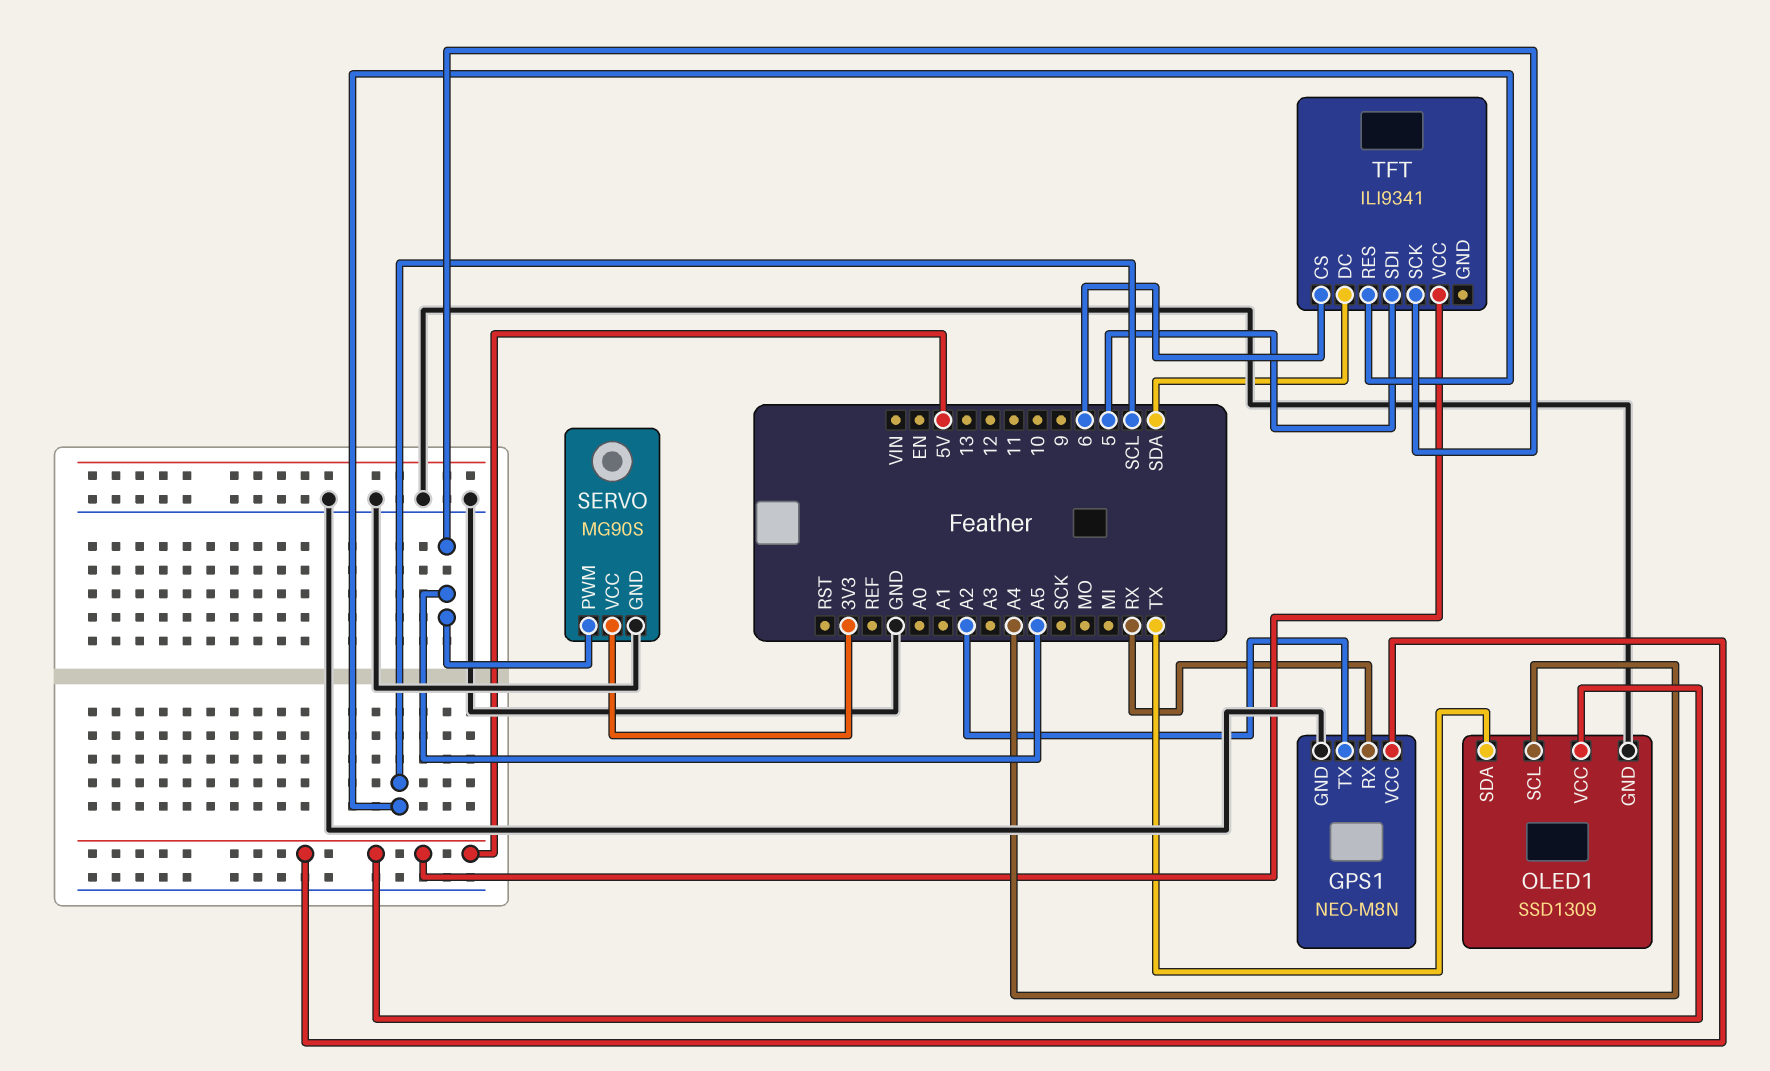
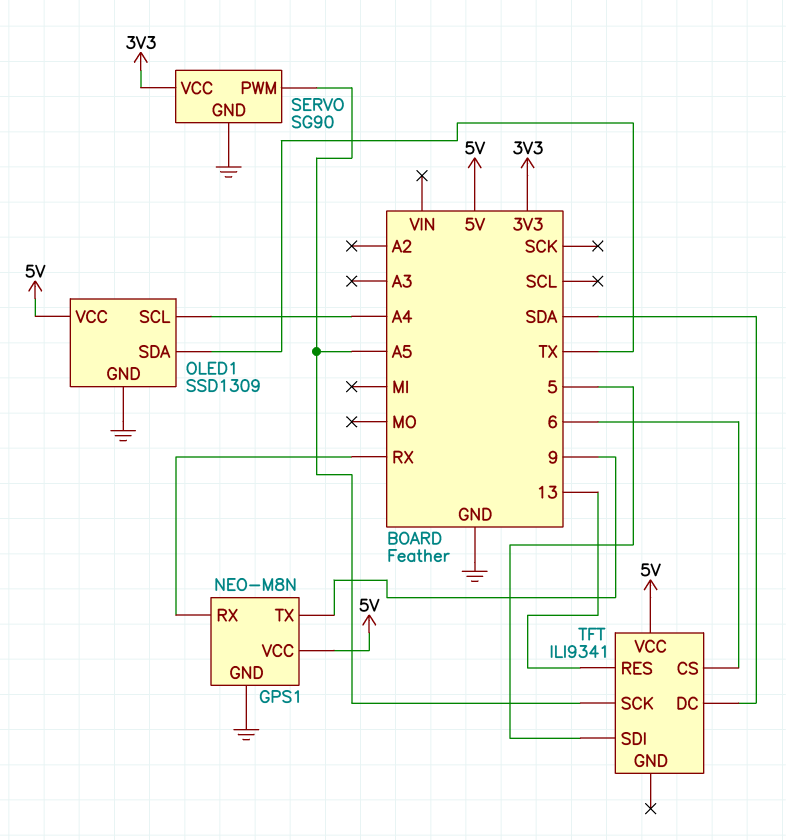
GPS1 pin TX: A2 -> 9
SERVO: MG90S -> SG90
TFT pin RES: SCL -> 13

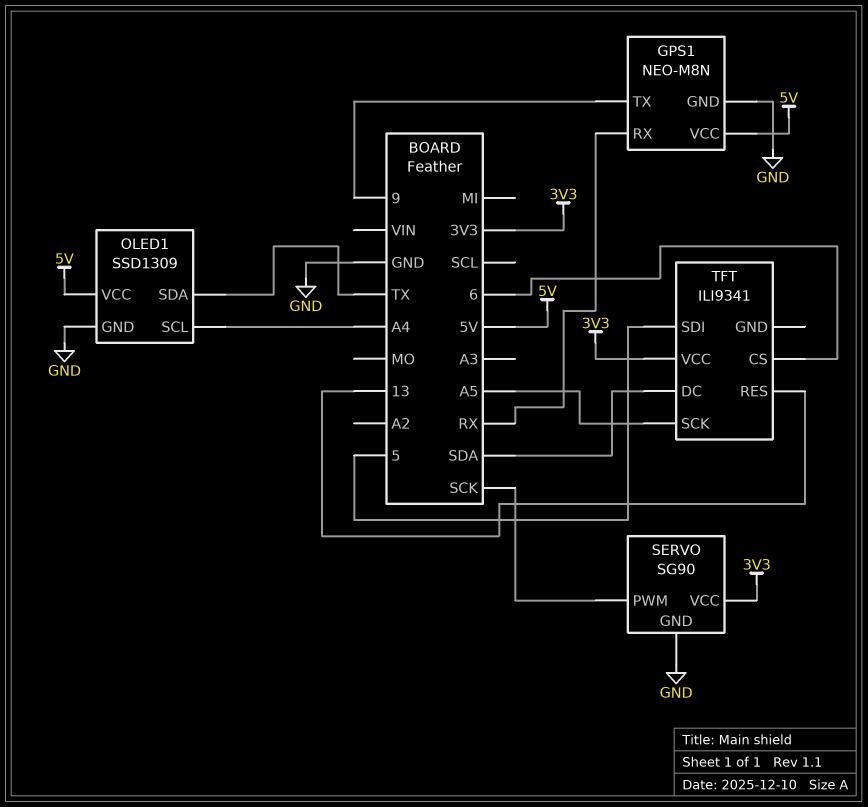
SERVO pin PWM: A5 -> SCK
TFT pin VCC: 5V -> 3V3

